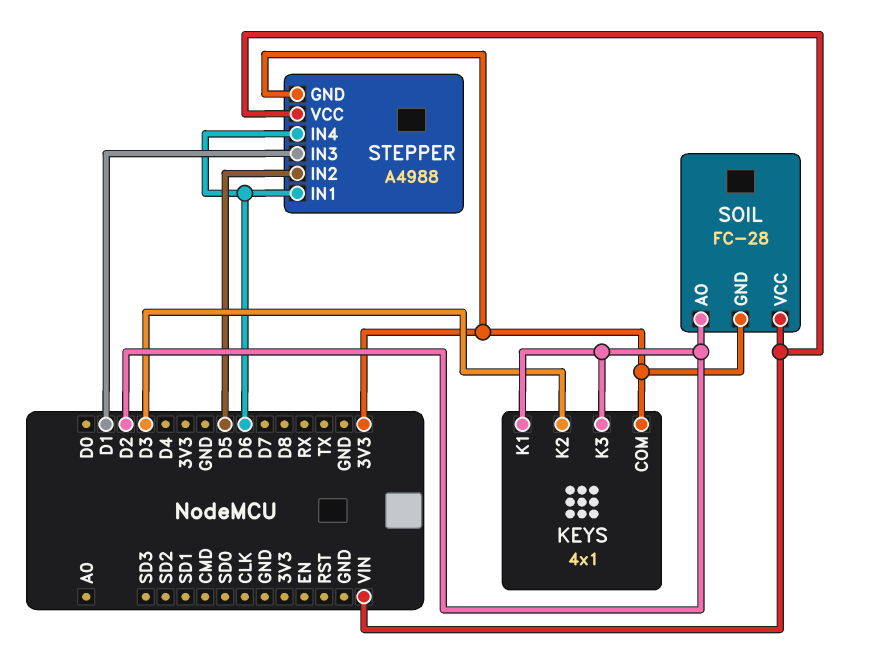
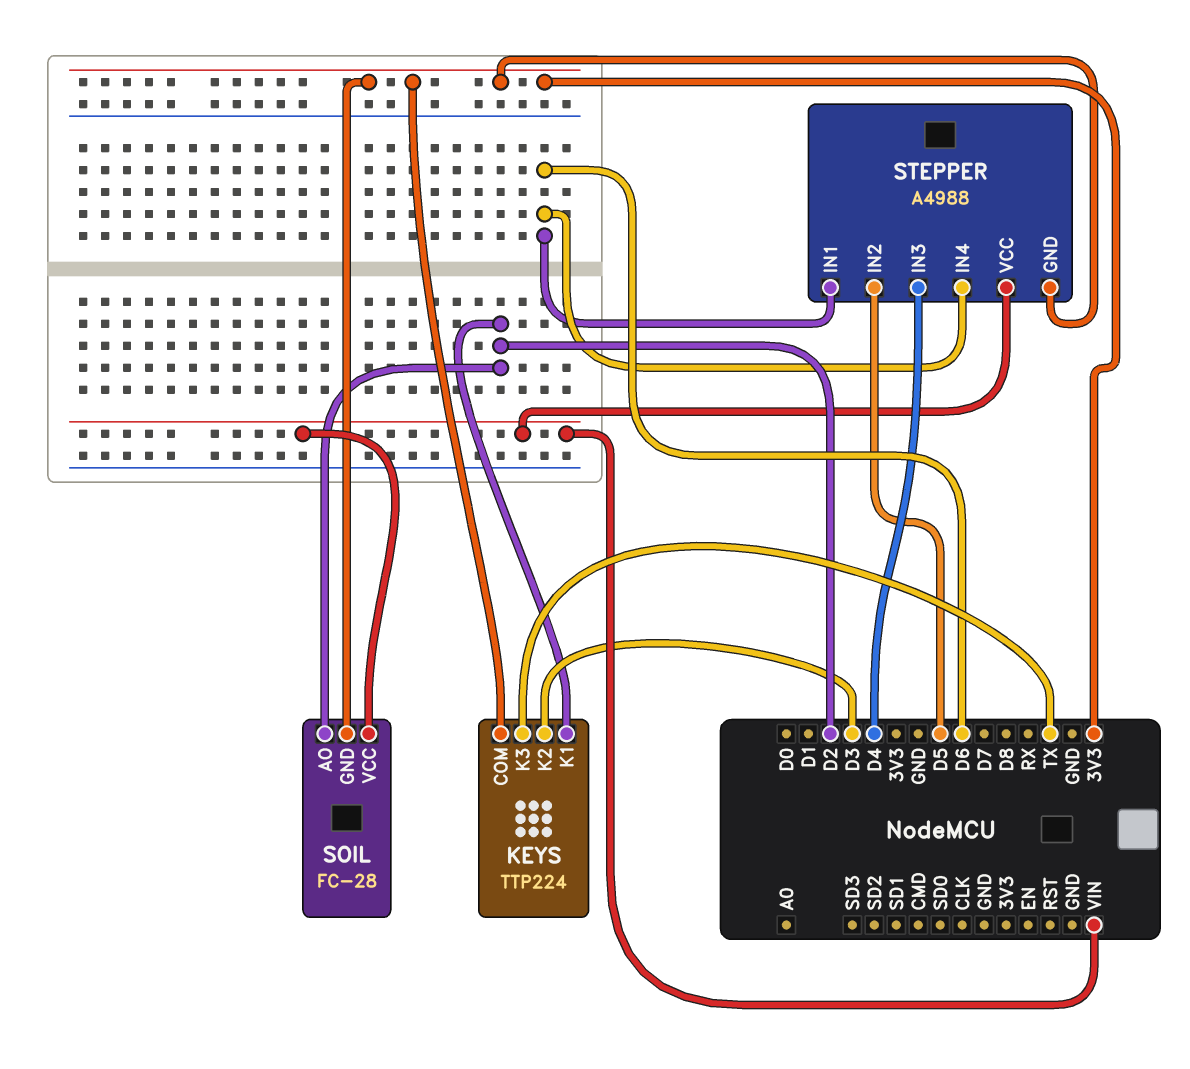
KEYS: 4x1 -> TTP224
KEYS pin K3: D2 -> TX
STEPPER pin IN3: D1 -> D4

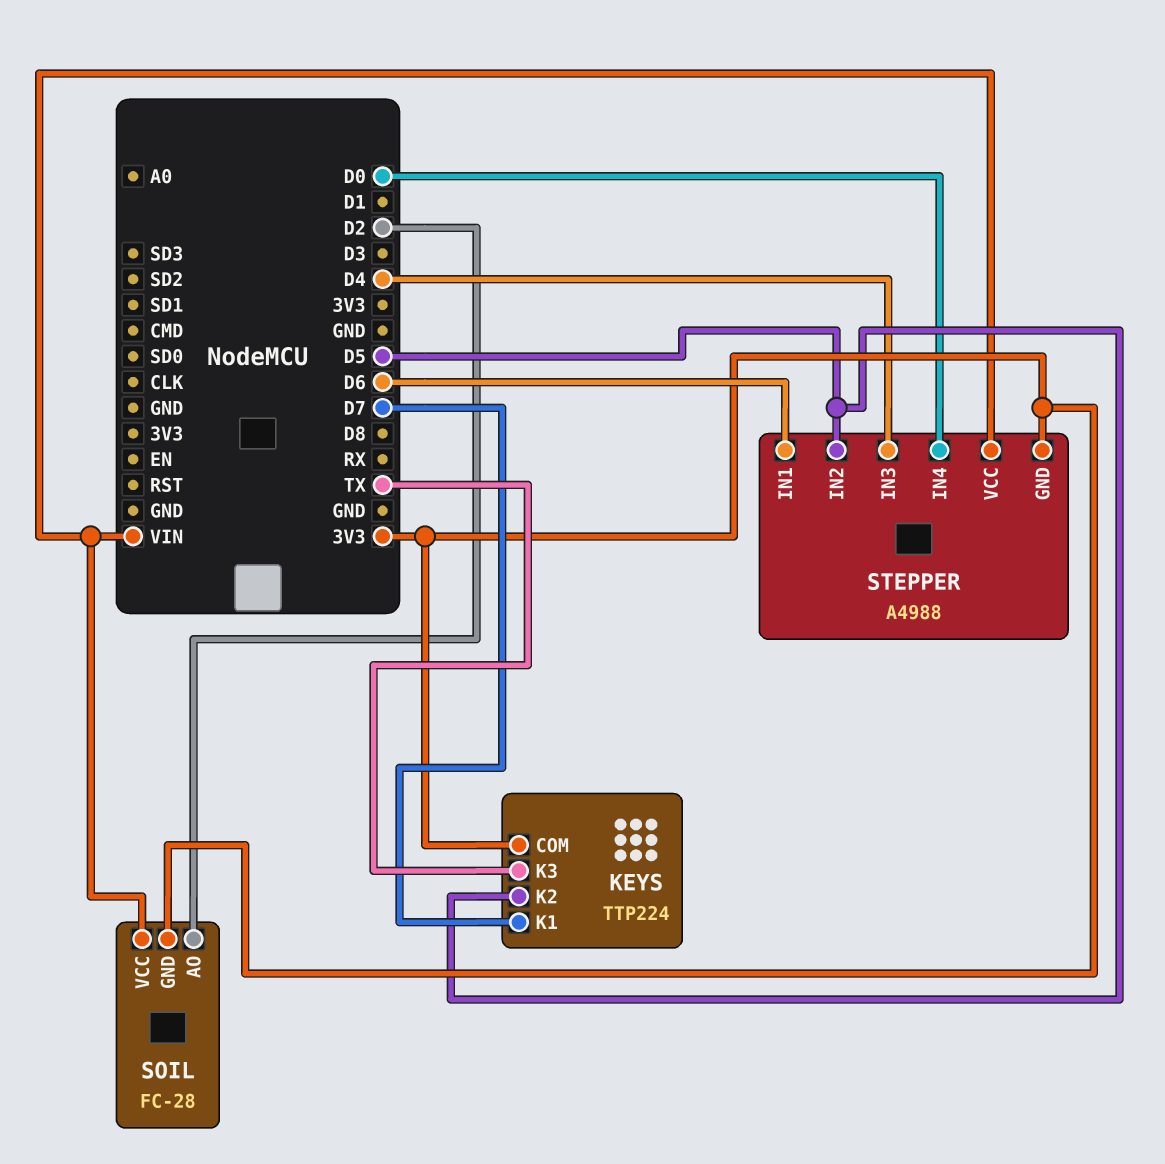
KEYS pin K1: D2 -> D7
KEYS pin K2: D3 -> D5
STEPPER pin IN4: D6 -> D0

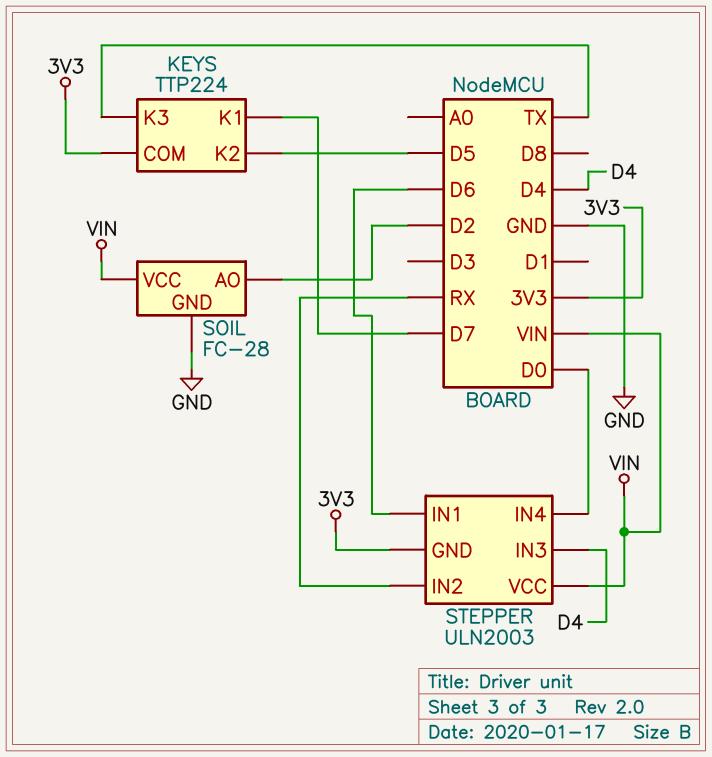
SOIL pin GND: 3V3 -> GND
STEPPER: A4988 -> ULN2003
STEPPER pin IN2: D5 -> RX

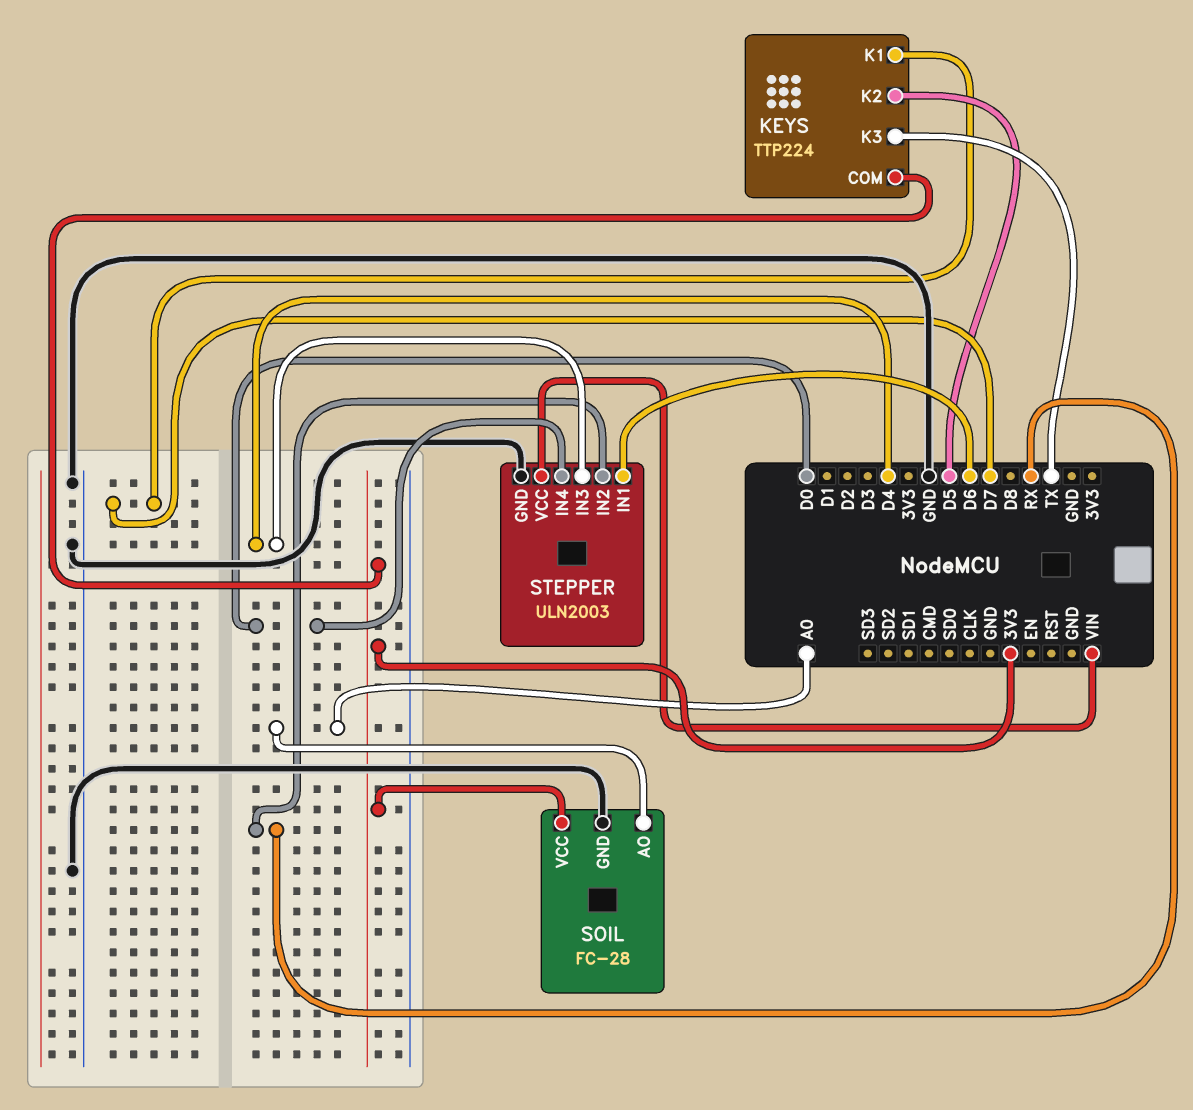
SOIL pin AO: D2 -> A0
SOIL pin VCC: VIN -> 3V3
STEPPER pin GND: 3V3 -> GND

